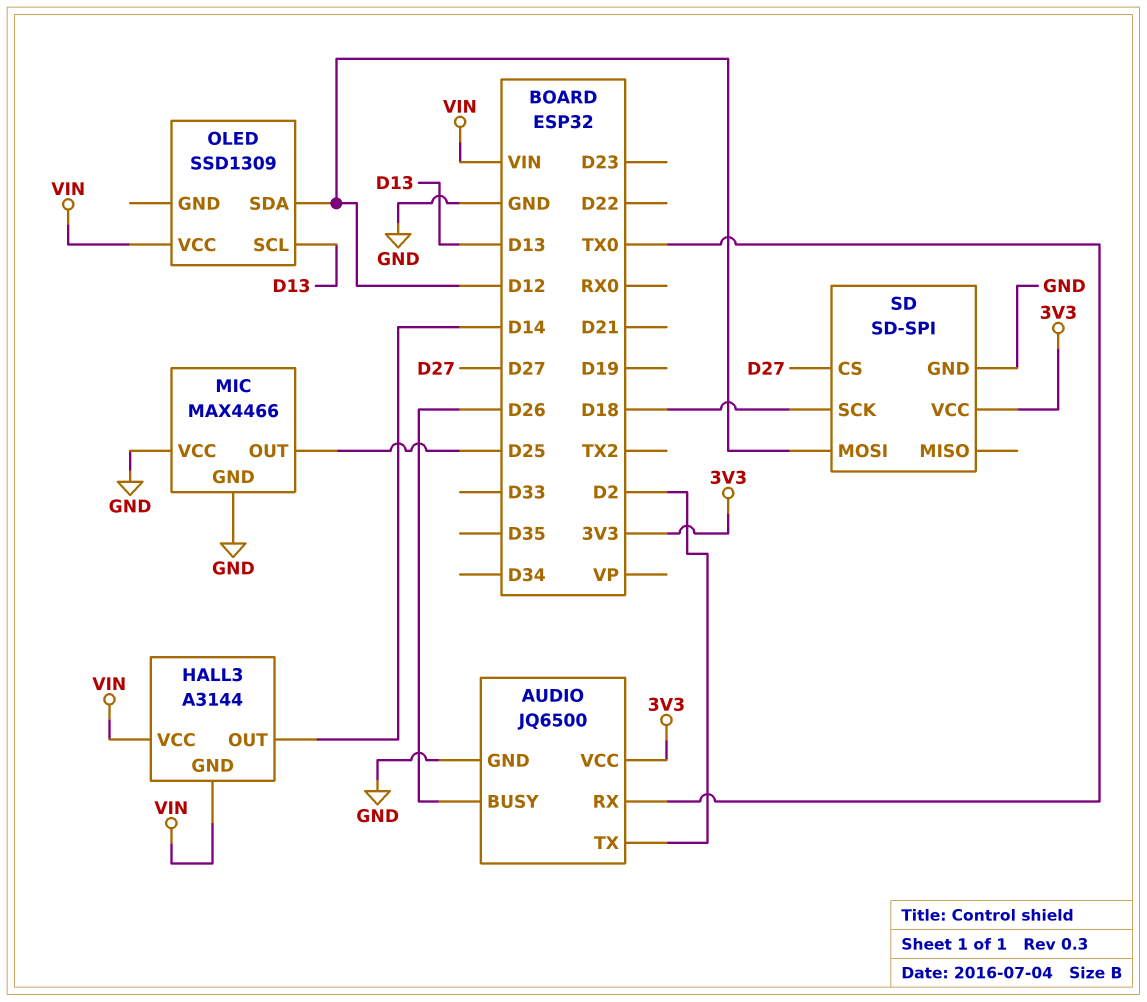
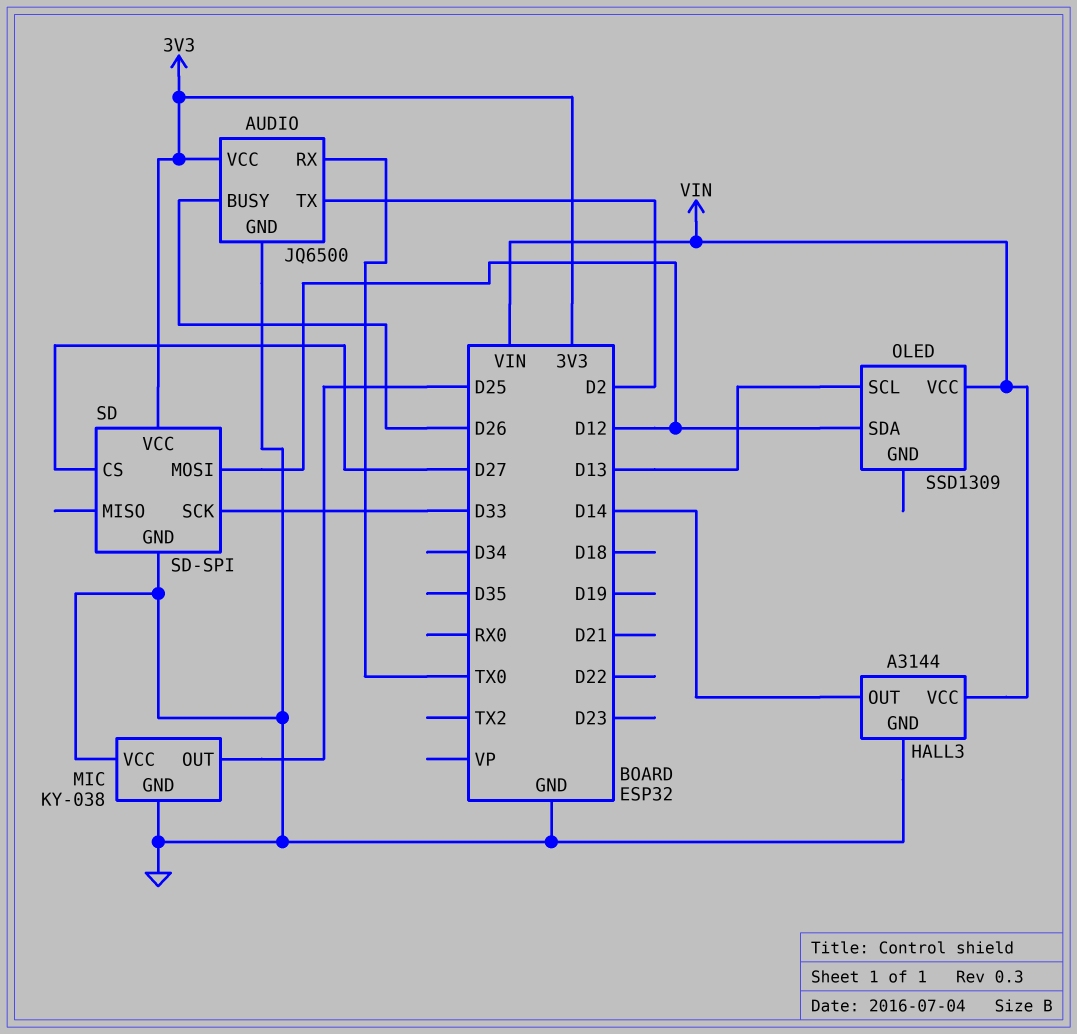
HALL3 pin GND: VIN -> GND
MIC: MAX4466 -> KY-038
SD pin SCK: D18 -> D33

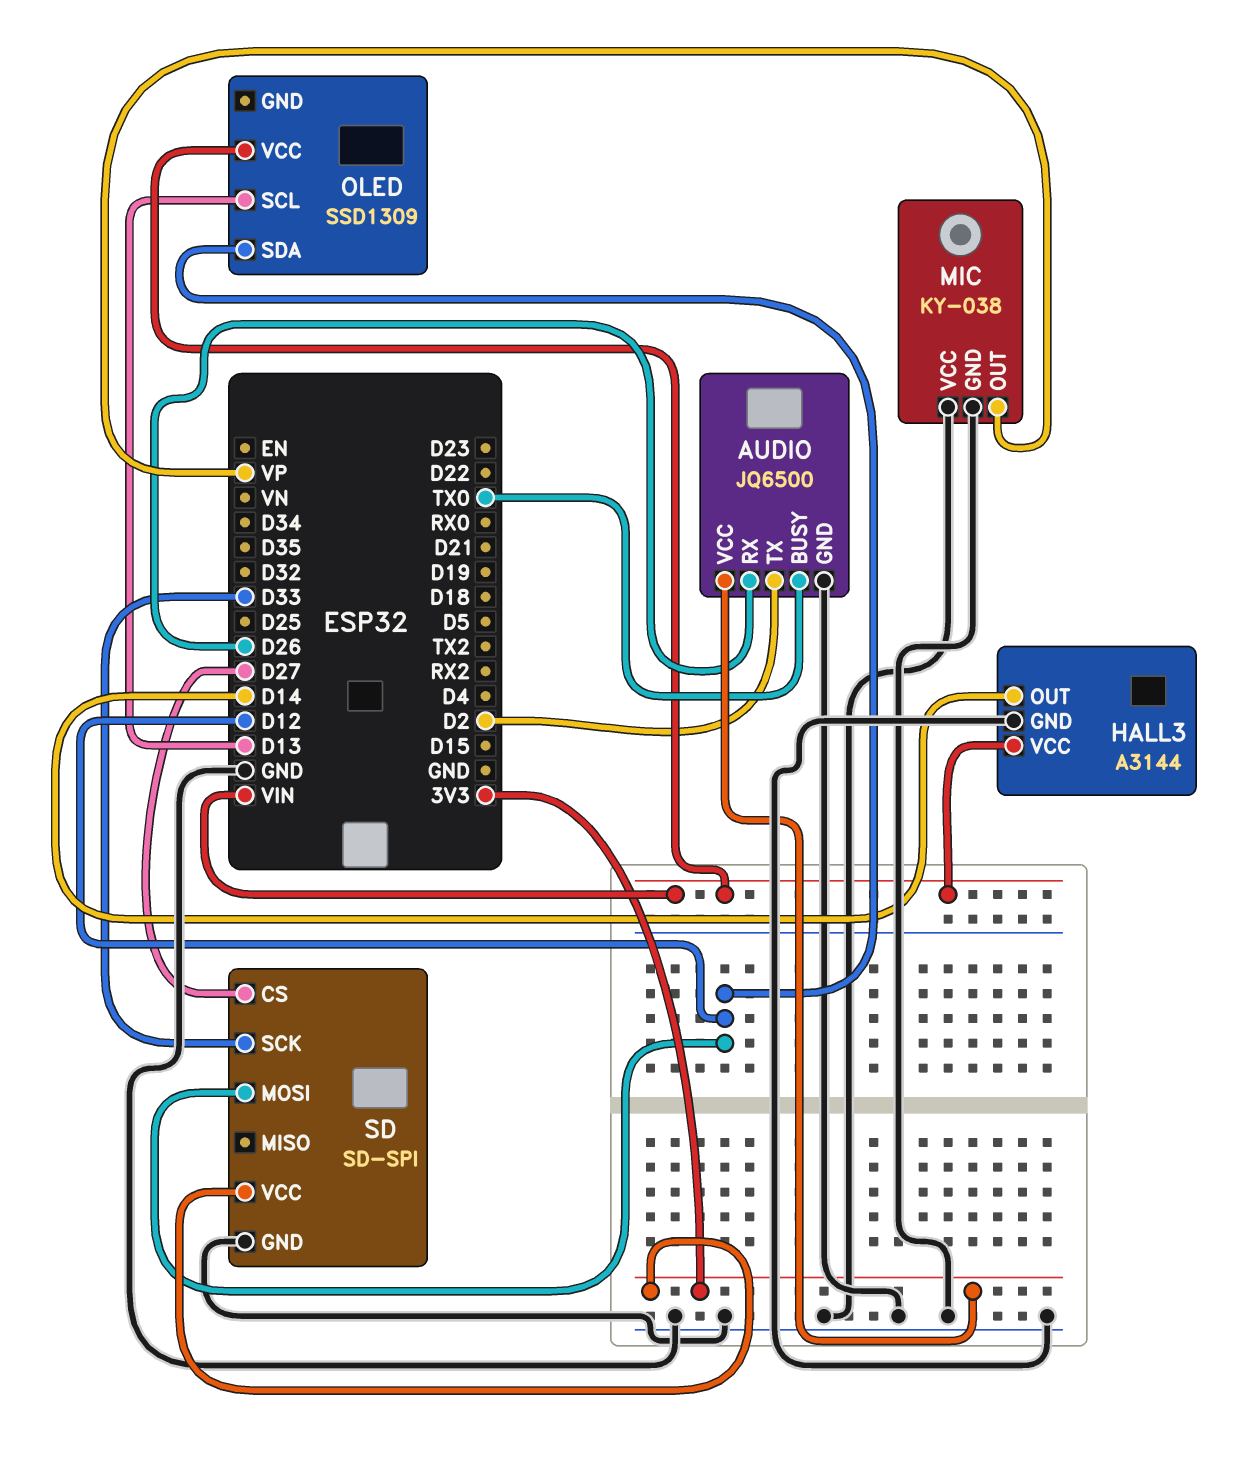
AUDIO pin BUSY: D26 -> TX0
AUDIO pin RX: TX0 -> D26
MIC pin OUT: D25 -> VP

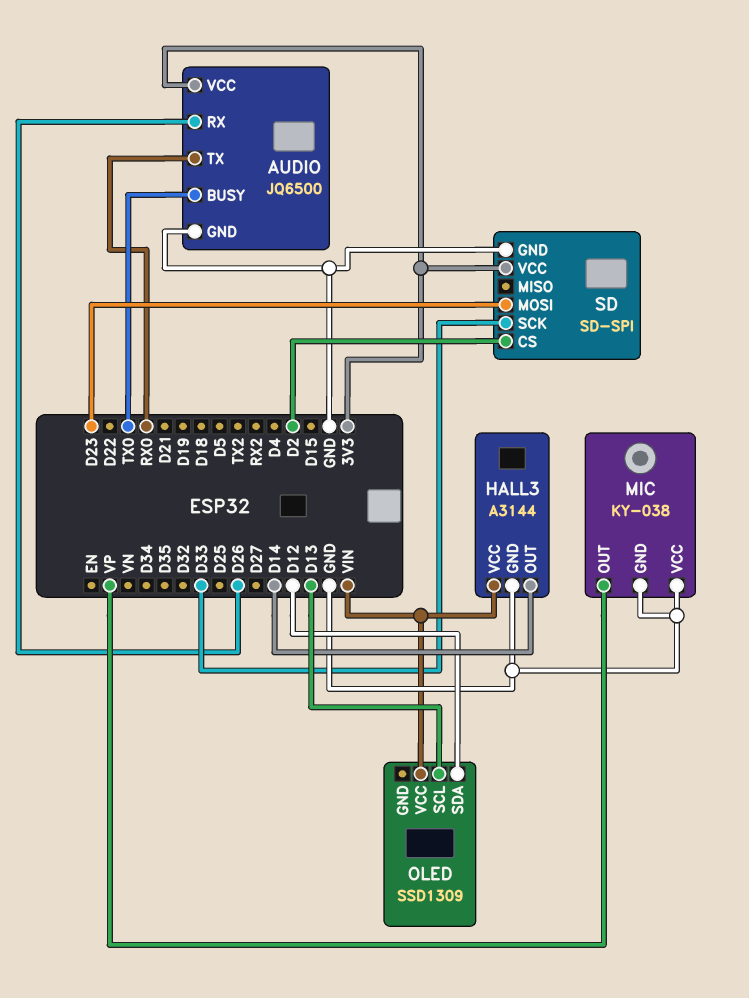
AUDIO pin TX: D2 -> RX0
SD pin CS: D27 -> D2
SD pin MOSI: D12 -> D23

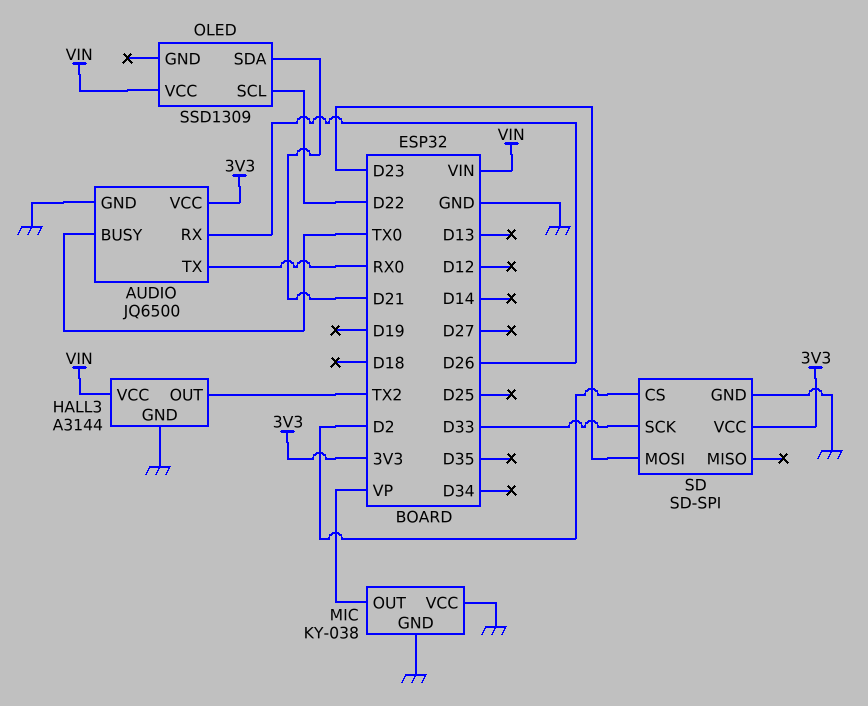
HALL3 pin OUT: D14 -> TX2
OLED pin SCL: D13 -> D22
OLED pin SDA: D12 -> D21

